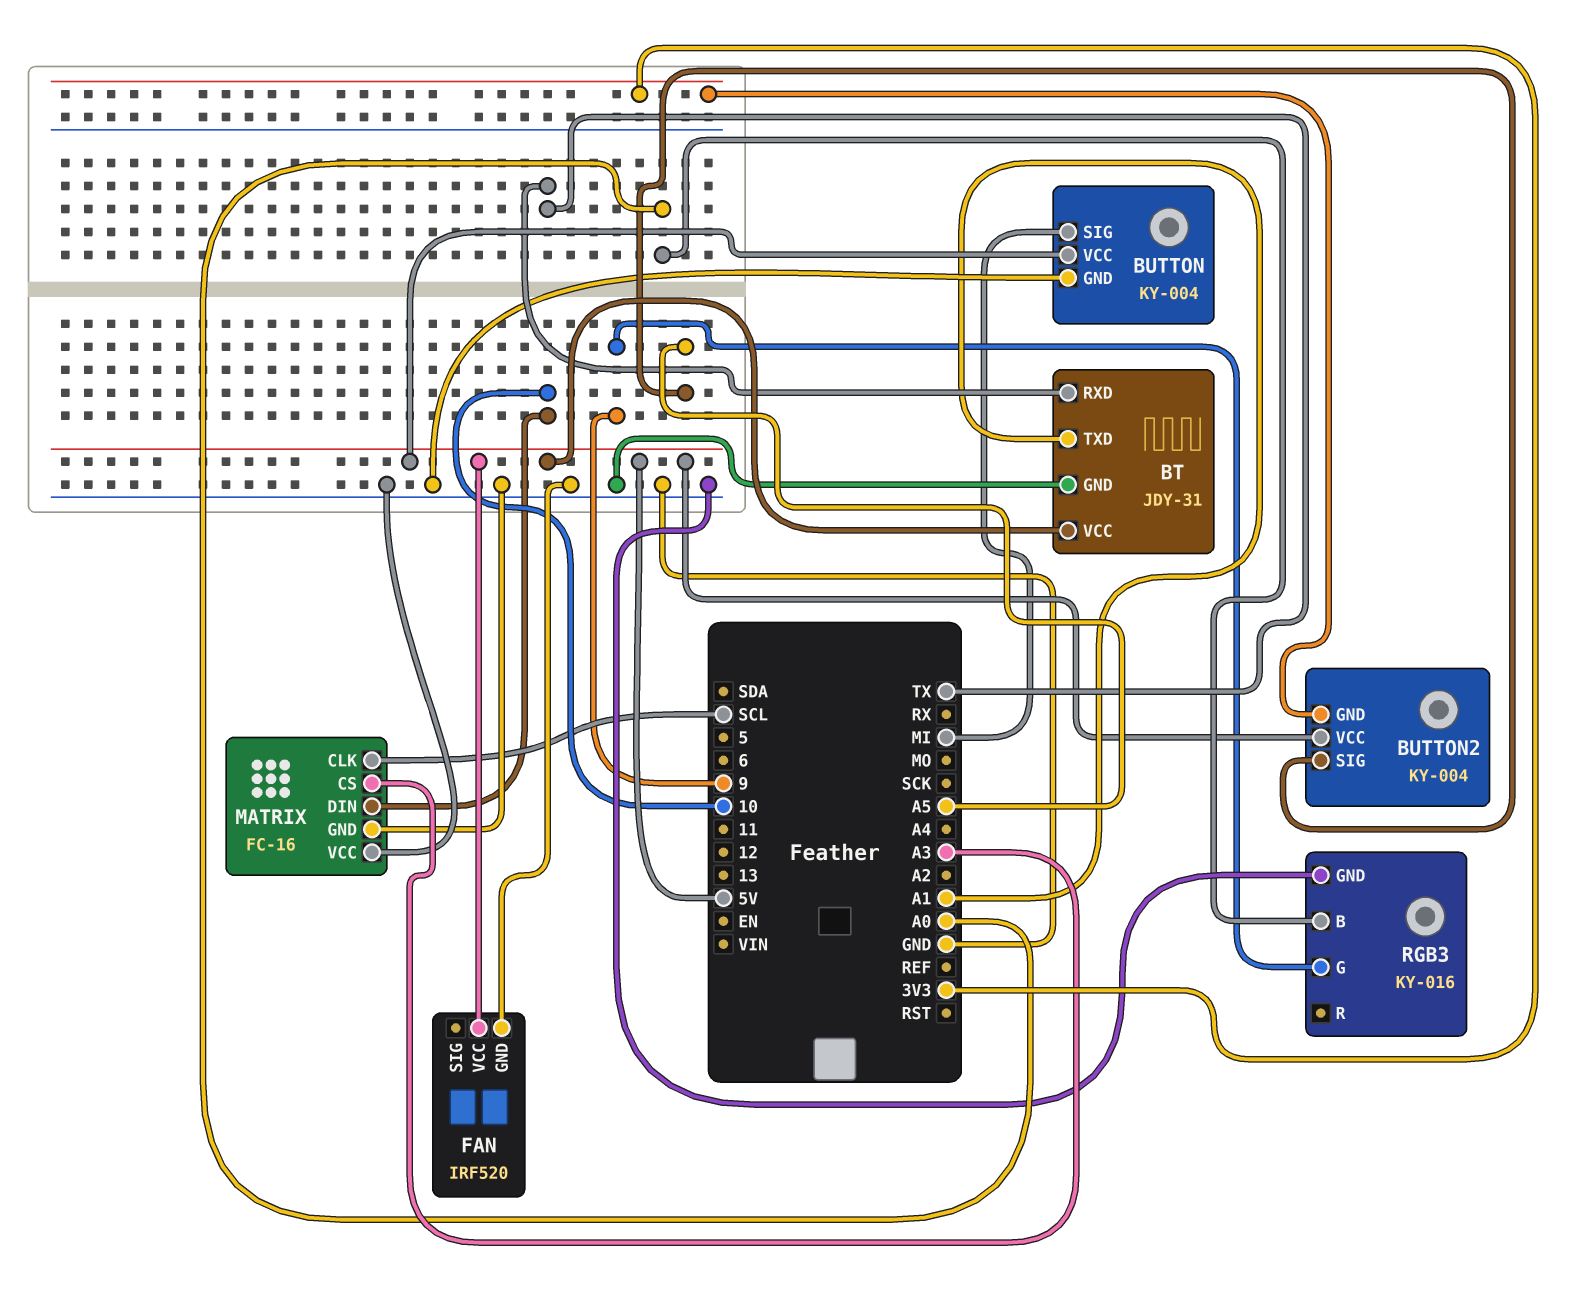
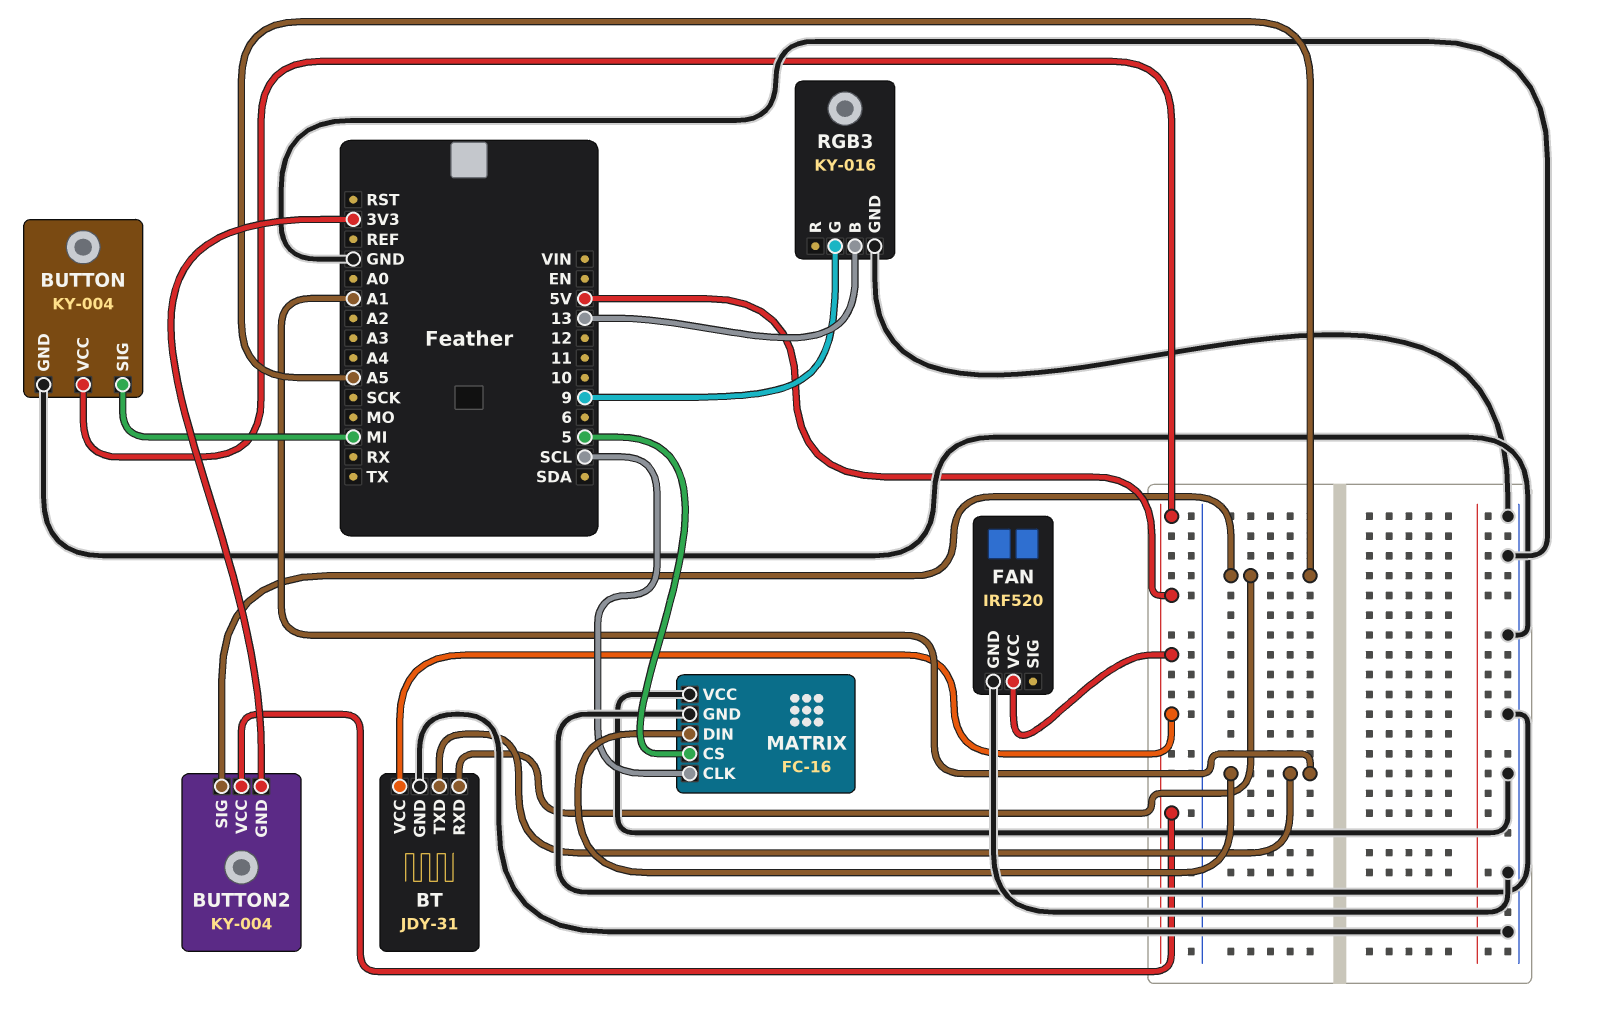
BT pin RXD: TX -> A5
MATRIX pin CS: A3 -> 5
MATRIX pin DIN: 10 -> A1
RGB3 pin B: A0 -> 13

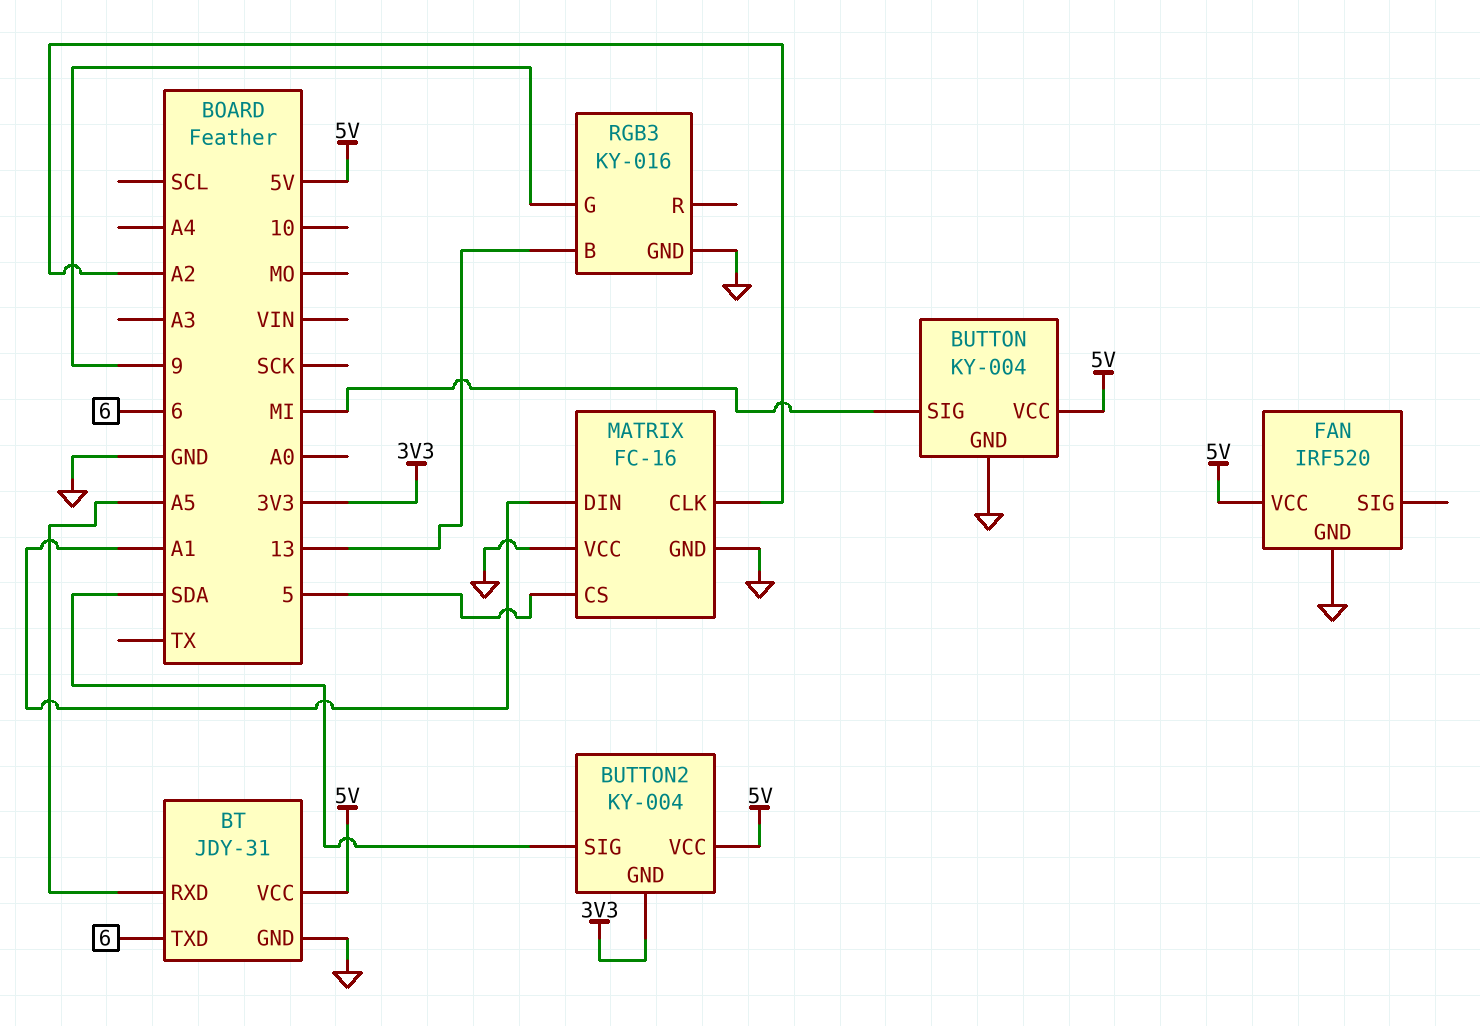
BT pin TXD: A1 -> 6
BUTTON2 pin SIG: A5 -> SDA
MATRIX pin CLK: SCL -> A2

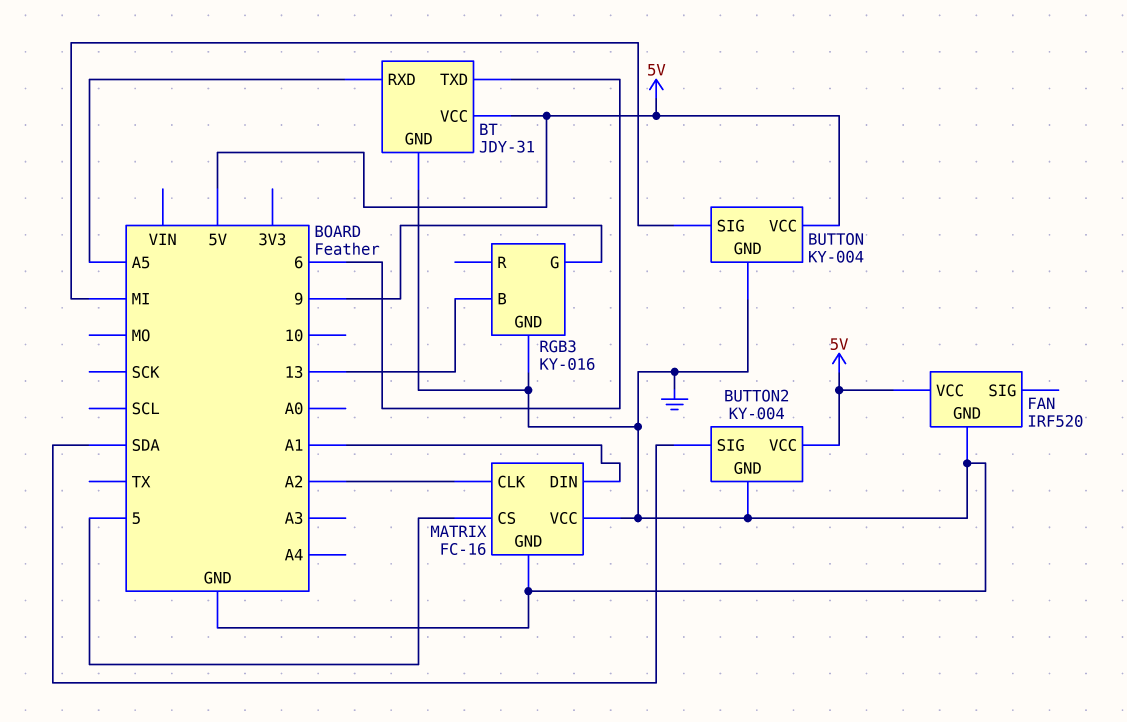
BUTTON2 pin GND: 3V3 -> GND

